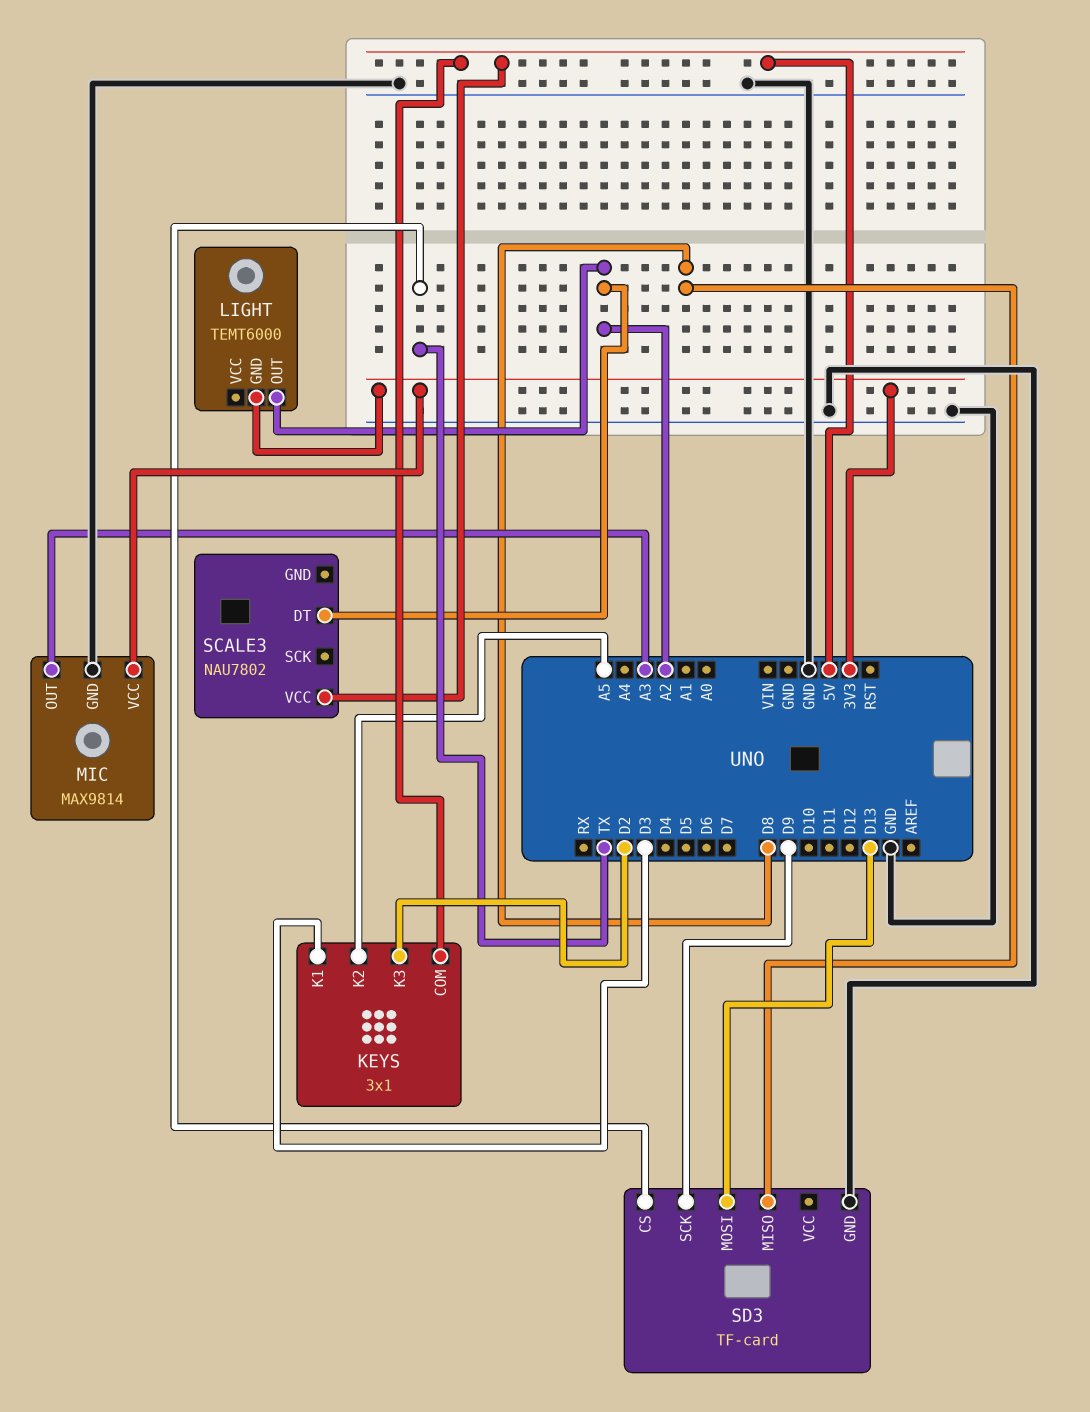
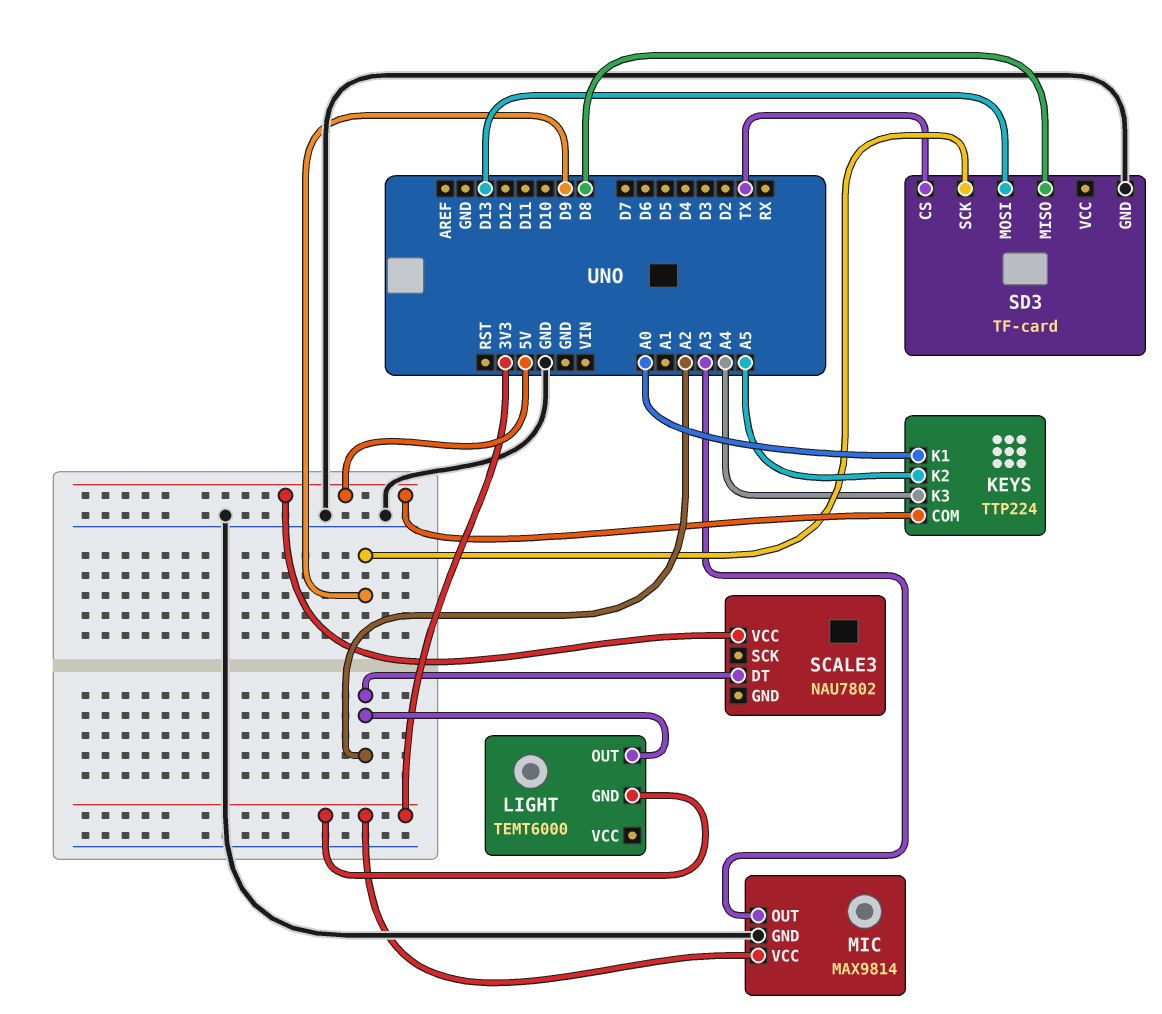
KEYS: 3x1 -> TTP224
KEYS pin K1: D3 -> A0
KEYS pin K3: D2 -> A4

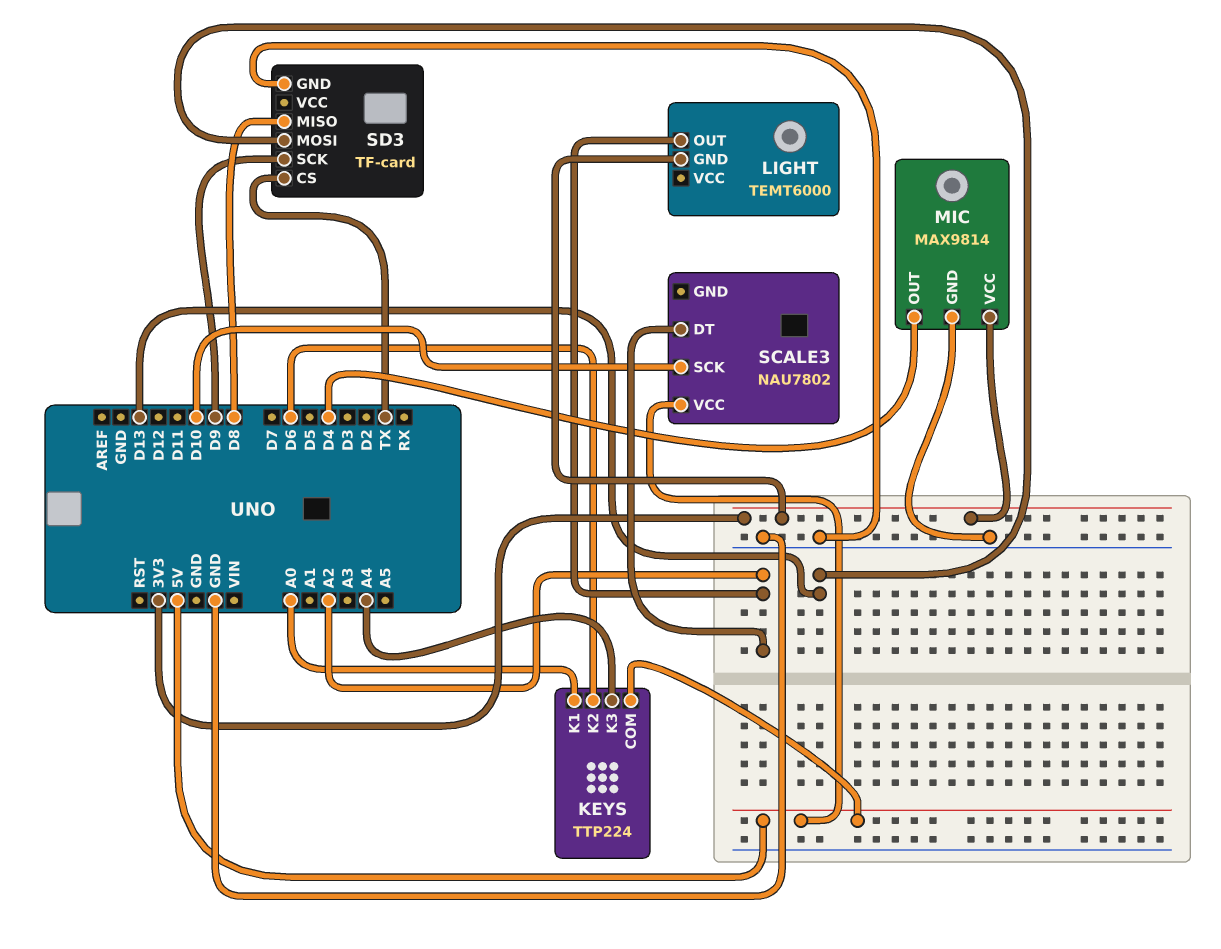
KEYS pin K2: A5 -> D6
MIC pin OUT: A3 -> D4
SCALE3 pin SCK: none -> D10

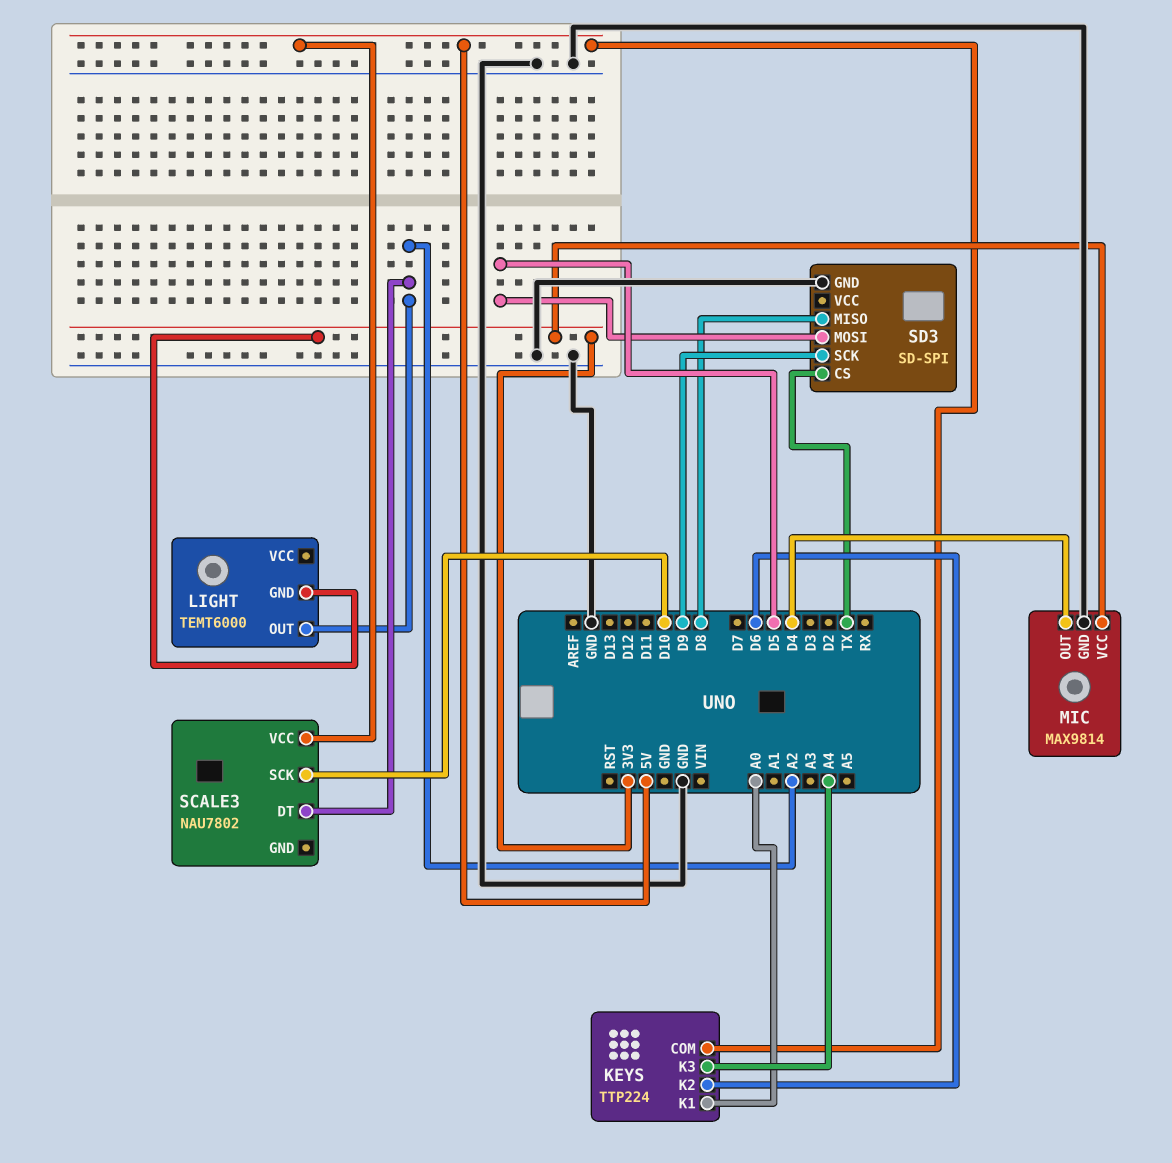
SD3: TF-card -> SD-SPI
SD3 pin MOSI: D13 -> D5

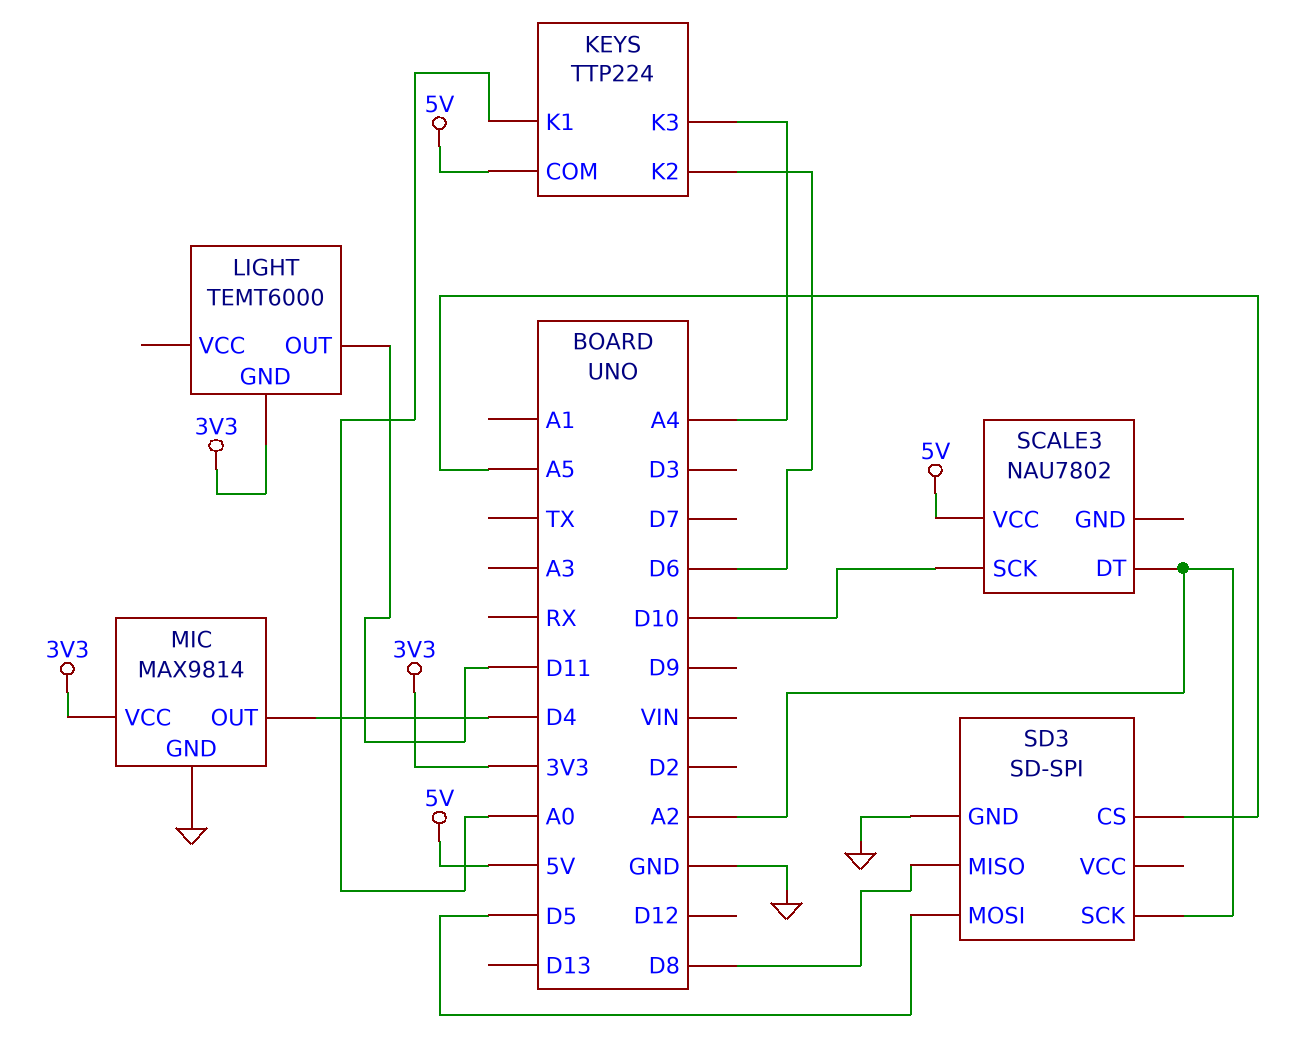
LIGHT pin OUT: A2 -> D11
SD3 pin CS: TX -> A5
SD3 pin SCK: D9 -> A2

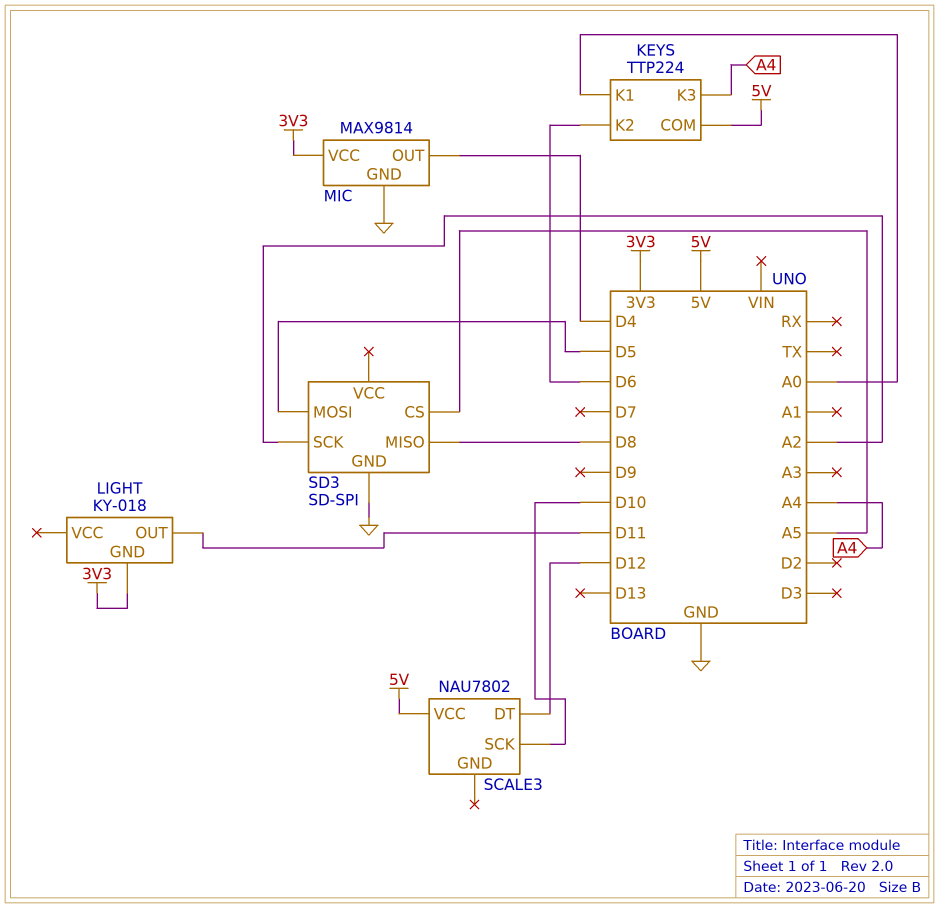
LIGHT: TEMT6000 -> KY-018
SCALE3 pin DT: A2 -> D12

